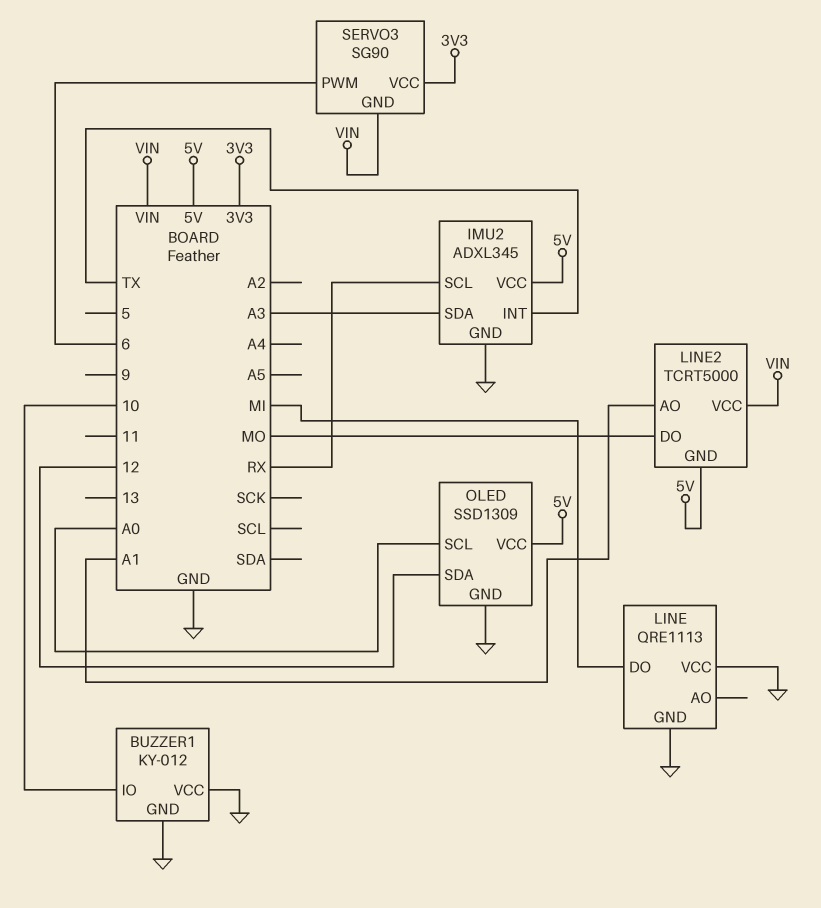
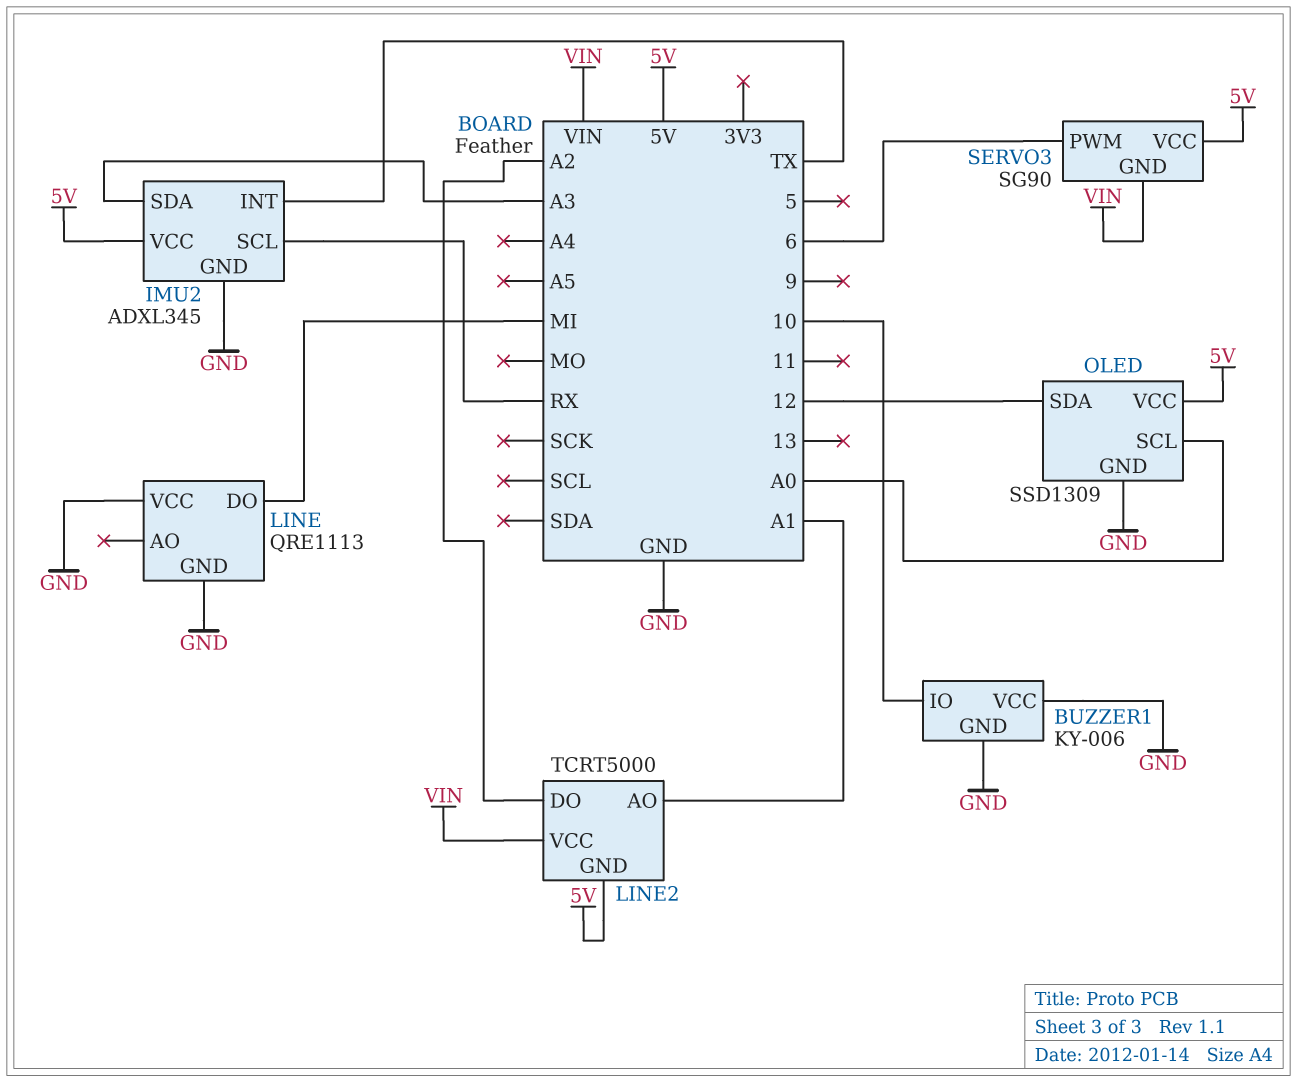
BUZZER1: KY-012 -> KY-006
LINE2 pin DO: MO -> A2
SERVO3 pin VCC: 3V3 -> 5V

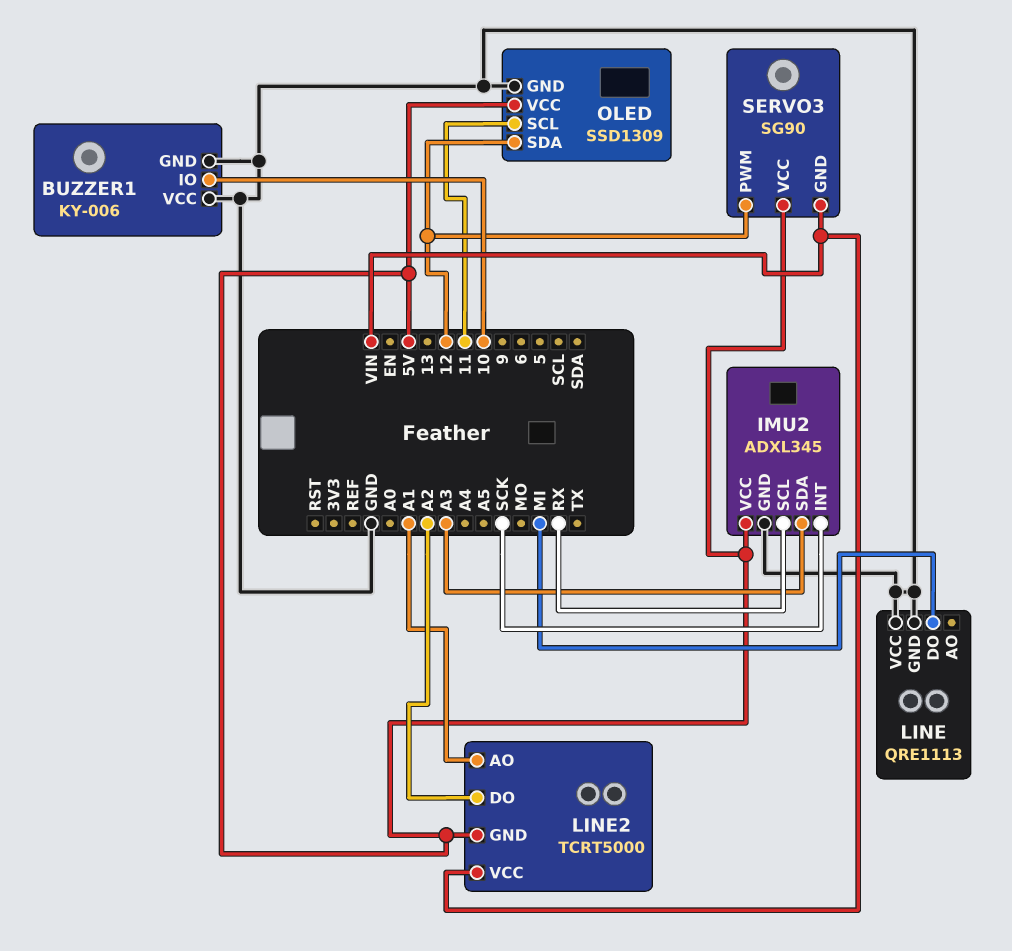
IMU2 pin INT: TX -> SCK
OLED pin SCL: A0 -> 11
SERVO3 pin PWM: 6 -> 12

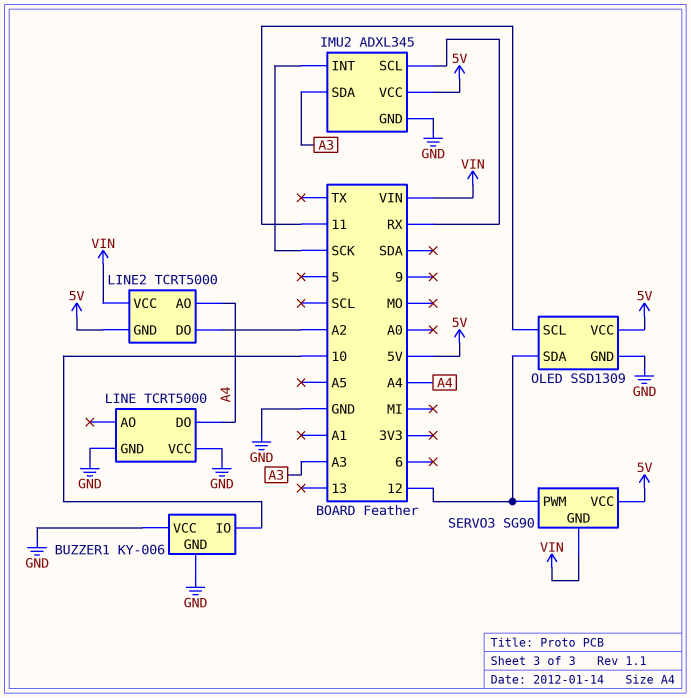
LINE: QRE1113 -> TCRT5000
LINE pin DO: MI -> A4
LINE2 pin AO: A1 -> A4

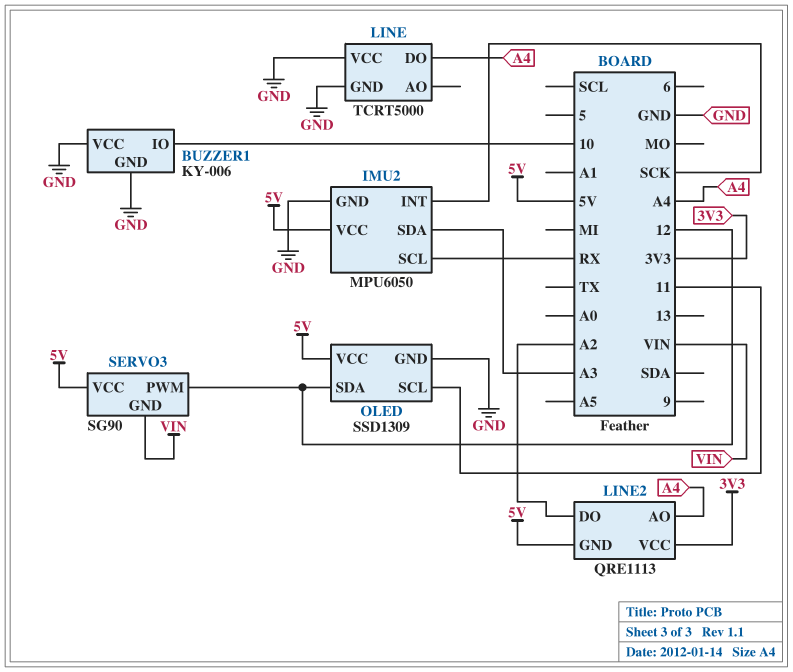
IMU2: ADXL345 -> MPU6050
LINE2: TCRT5000 -> QRE1113
LINE2 pin VCC: VIN -> 3V3

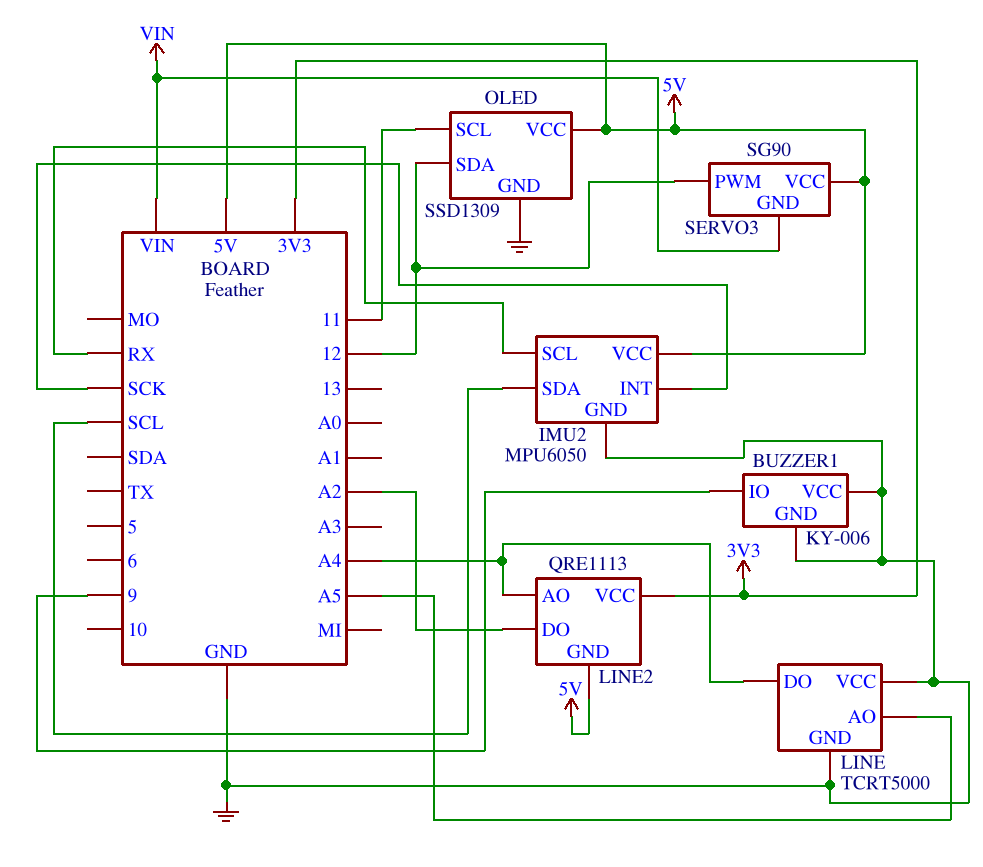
BUZZER1 pin IO: 10 -> 9
IMU2 pin SDA: A3 -> SCL
LINE pin AO: none -> A5

